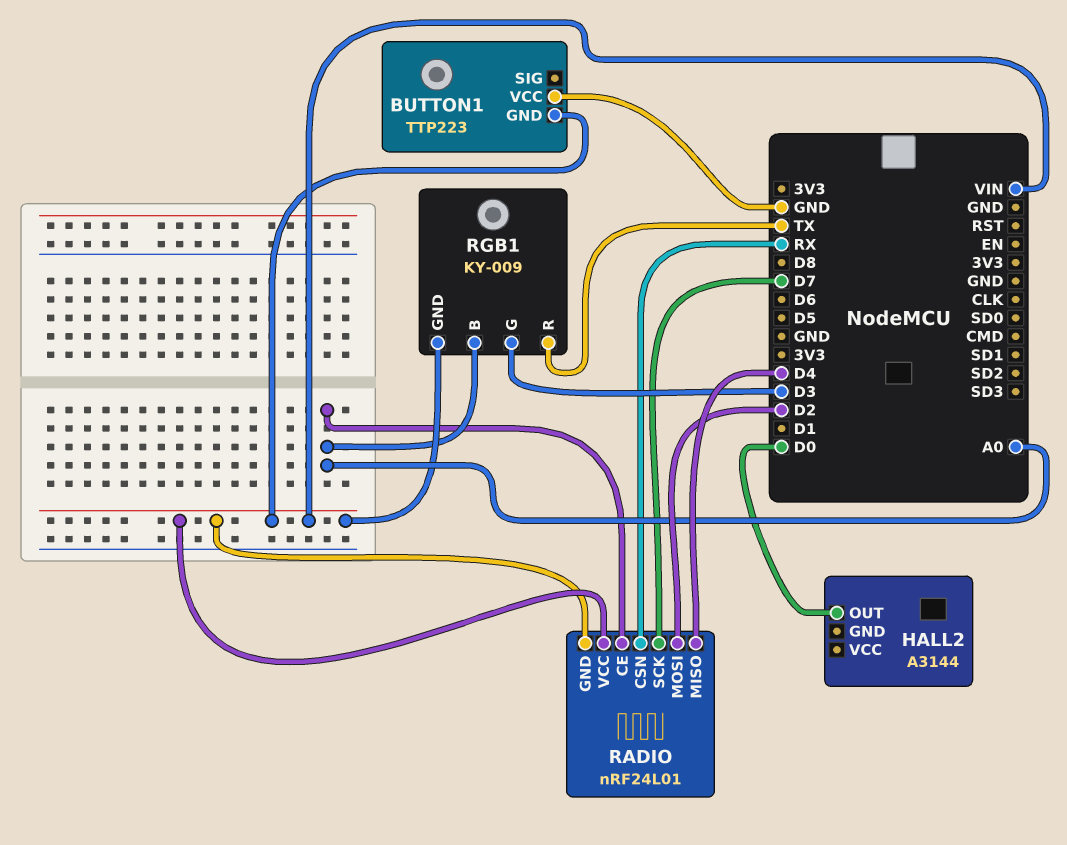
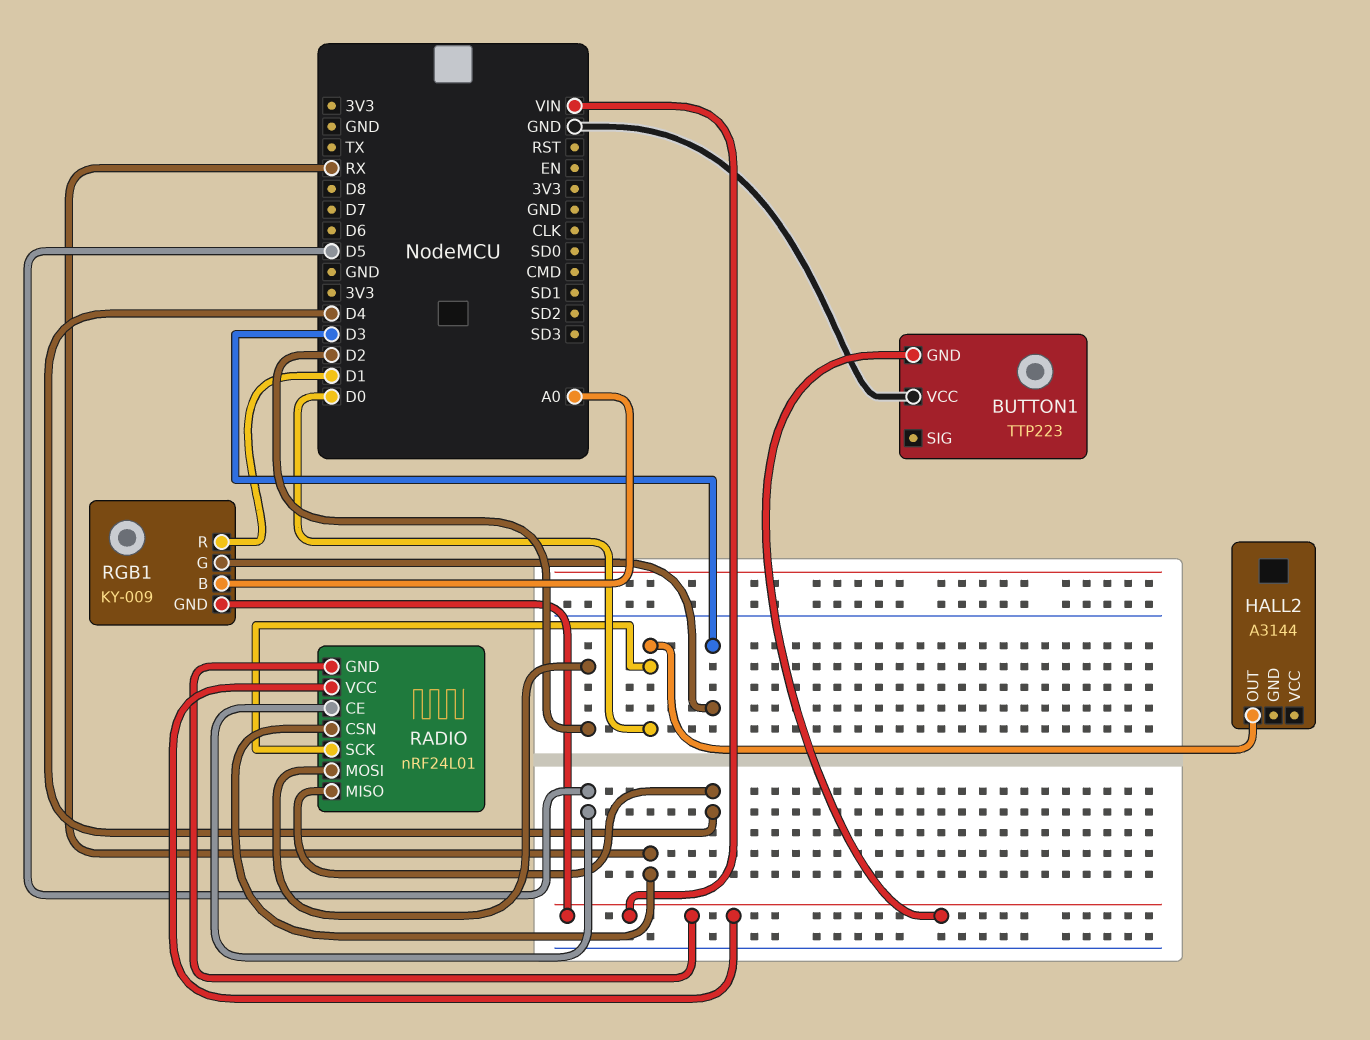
RADIO pin CE: A0 -> D5
RADIO pin SCK: D7 -> D0
RGB1 pin R: TX -> D1

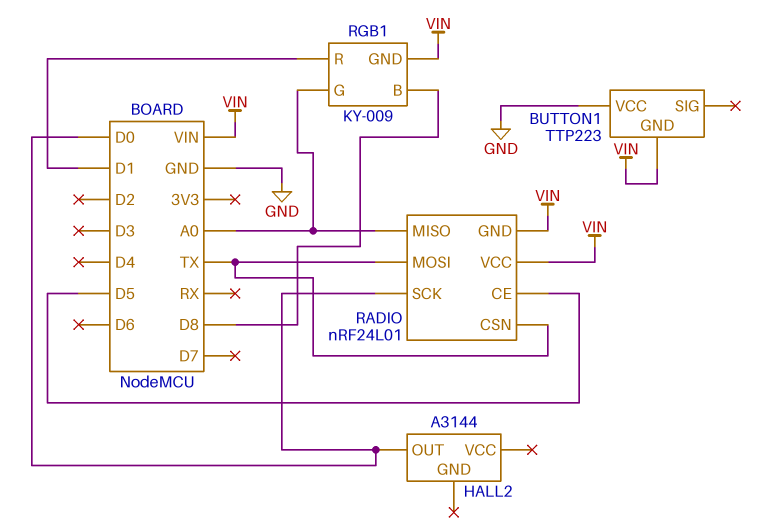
RADIO pin CSN: RX -> TX
RADIO pin MISO: D4 -> A0
RADIO pin MOSI: D2 -> TX
RGB1 pin B: A0 -> D8
RGB1 pin G: D3 -> A0

